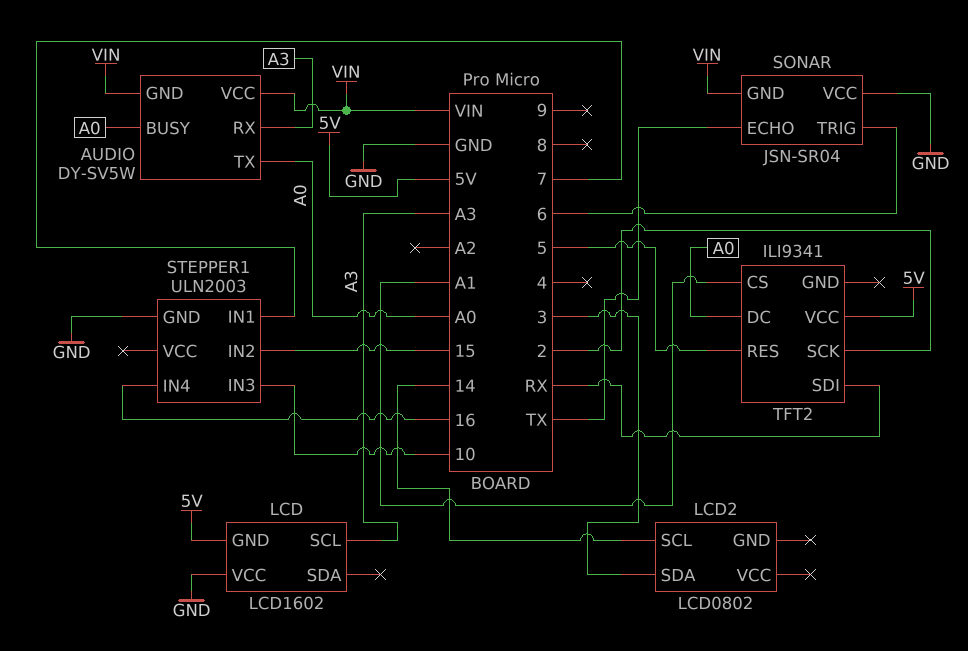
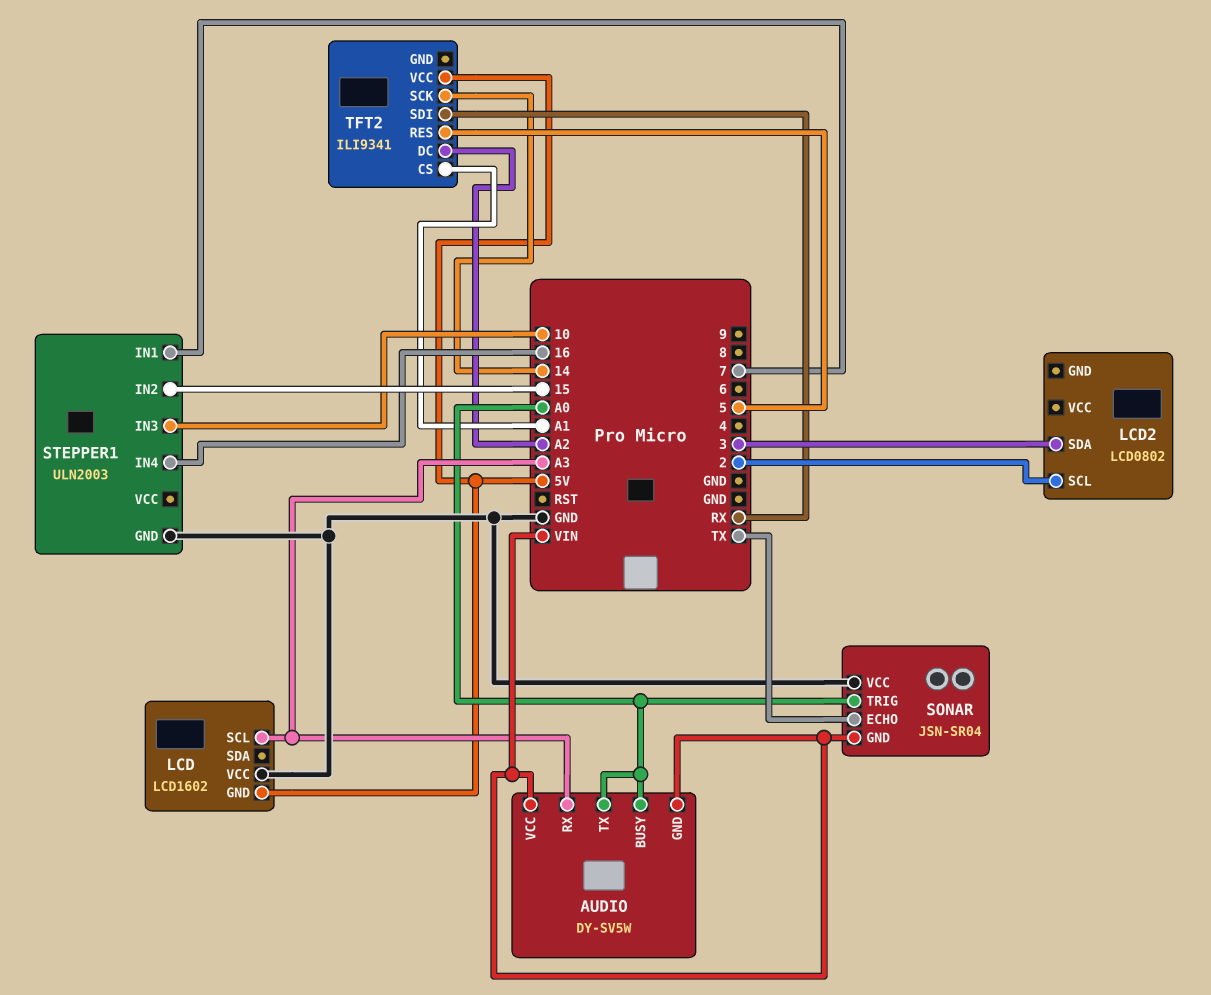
LCD2 pin SCL: 14 -> 2
SONAR pin TRIG: 6 -> A0
TFT2 pin DC: A0 -> A2
TFT2 pin SCK: 2 -> 14

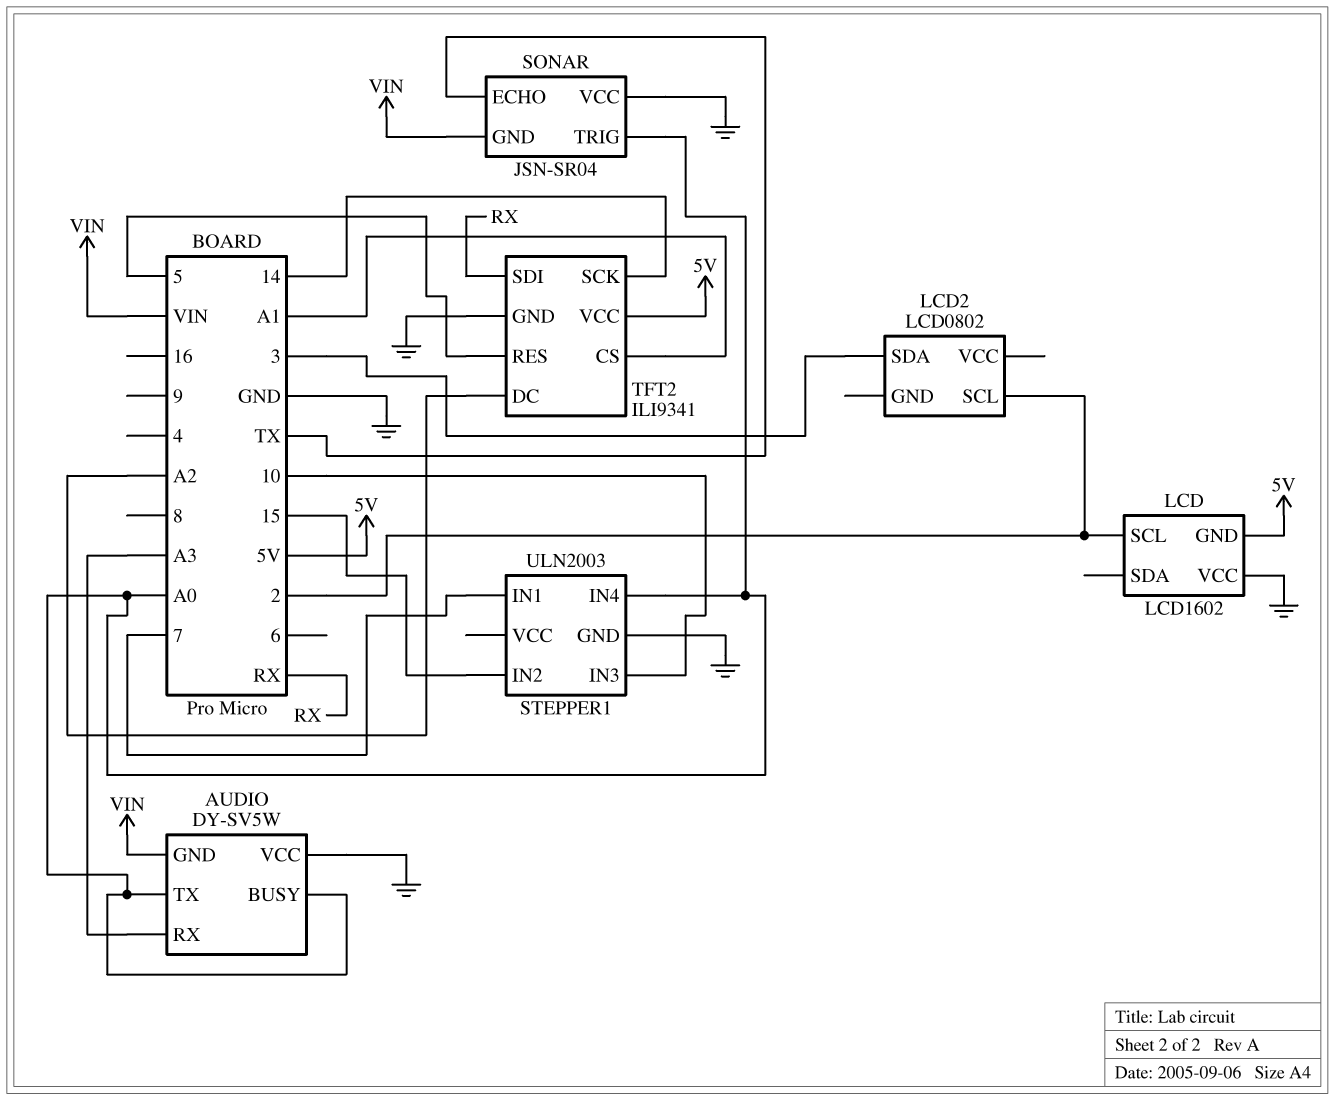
AUDIO pin VCC: VIN -> GND
LCD pin SCL: A3 -> 2
STEPPER1 pin IN4: 16 -> A0
TFT2 pin GND: none -> GND

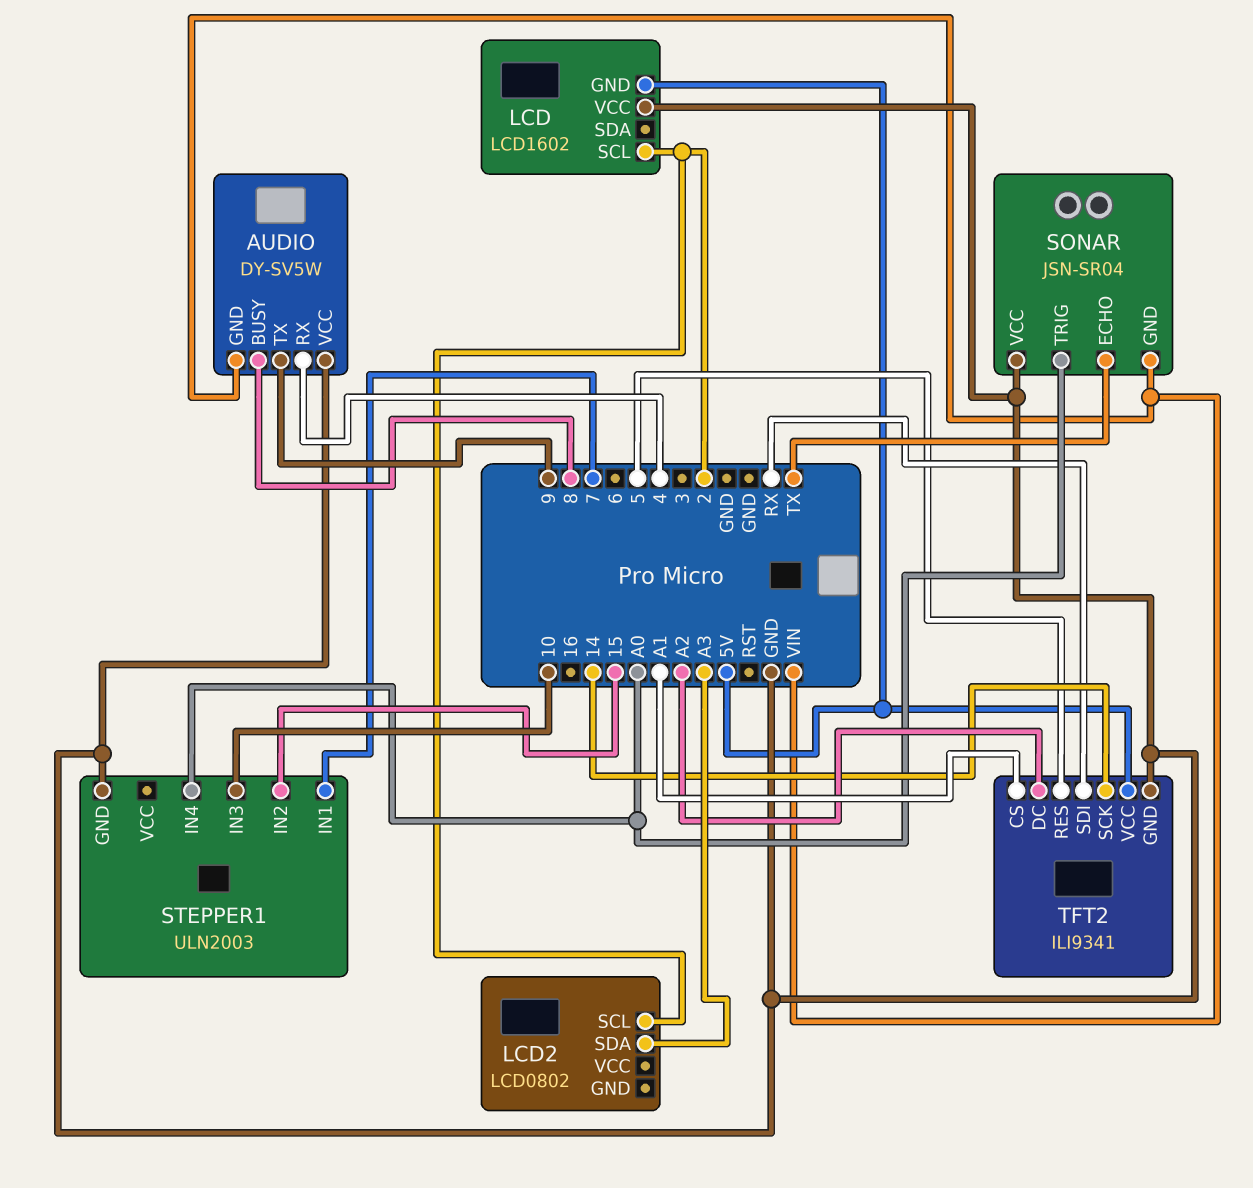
AUDIO pin BUSY: A0 -> 8
AUDIO pin RX: A3 -> 4
AUDIO pin TX: A0 -> 9
LCD2 pin SDA: 3 -> A3

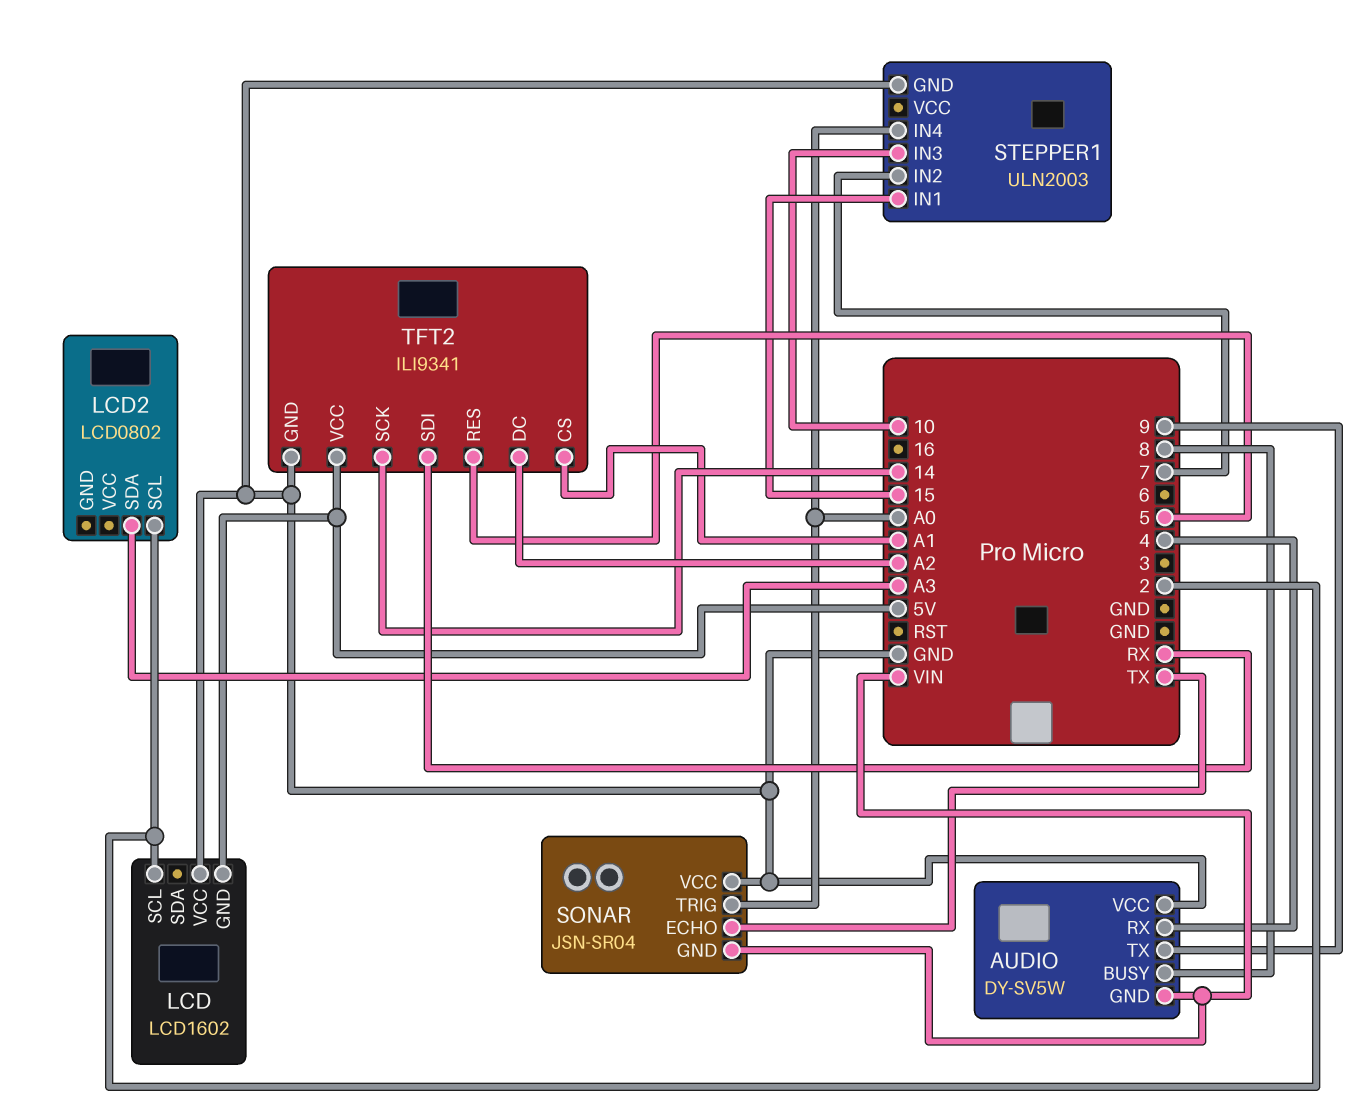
STEPPER1 pin IN1: 7 -> 15
STEPPER1 pin IN2: 15 -> 7

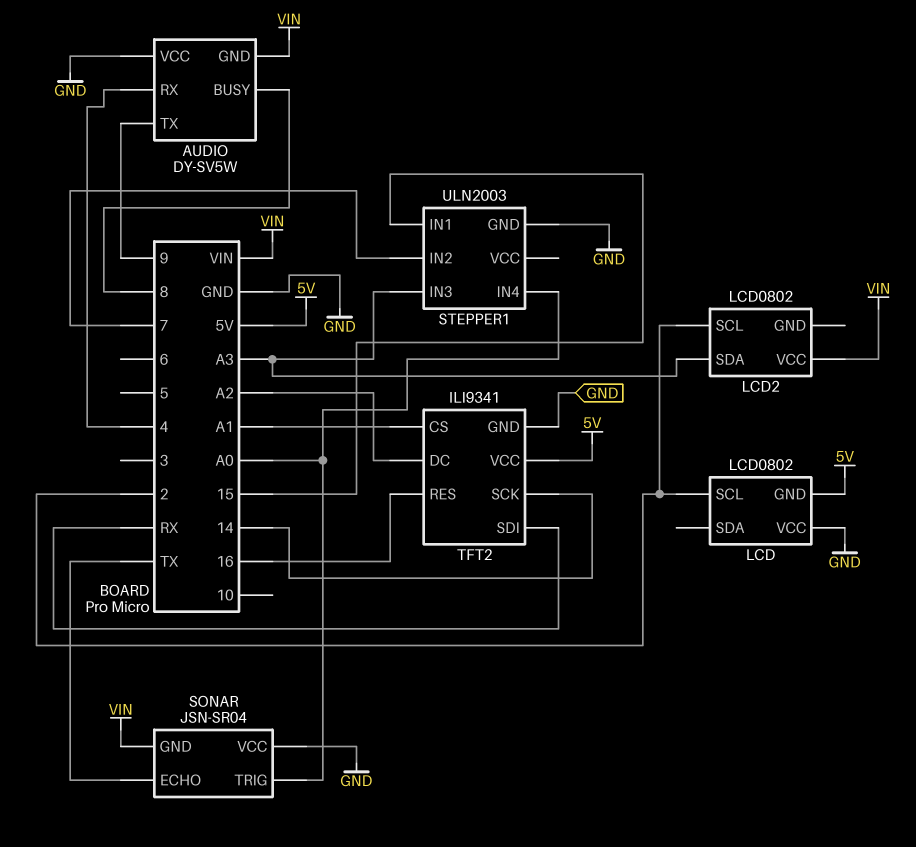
LCD: LCD1602 -> LCD0802
LCD2 pin VCC: none -> VIN
STEPPER1 pin IN3: 10 -> A3
TFT2 pin RES: 5 -> 16

